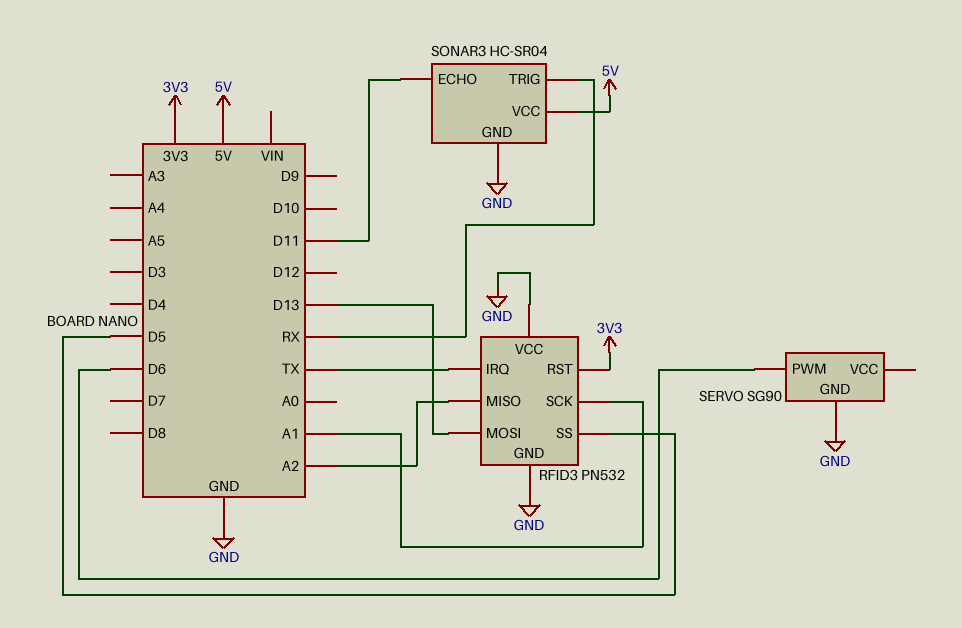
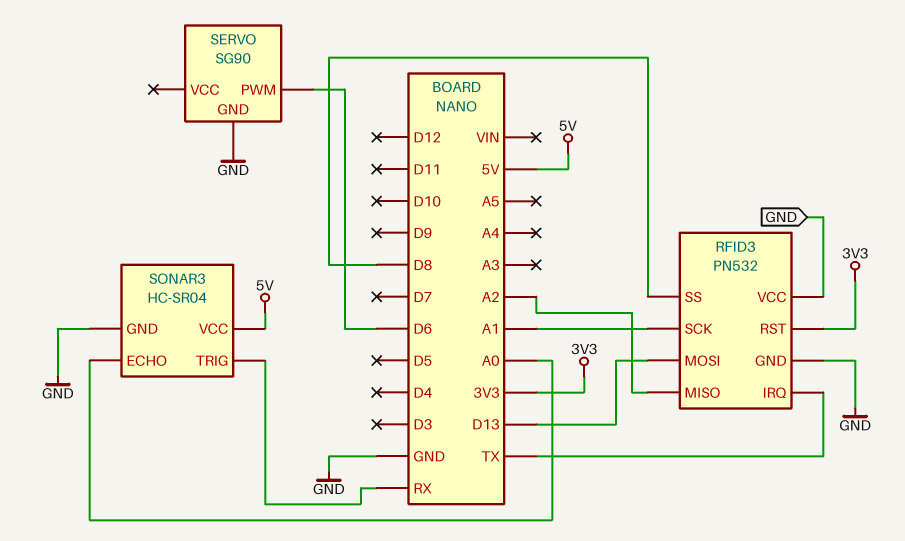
RFID3 pin SS: D5 -> D8
SONAR3 pin ECHO: D11 -> A0

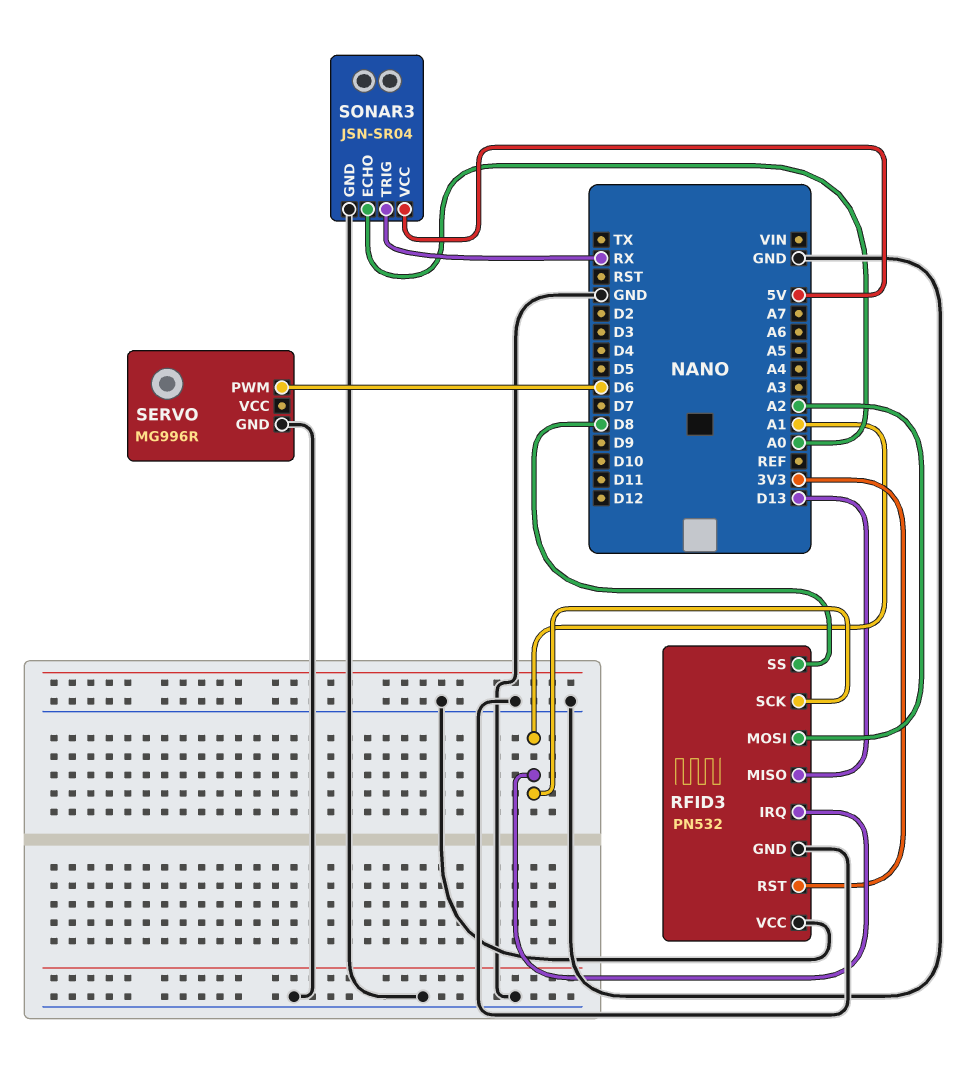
RFID3 pin IRQ: TX -> A1
RFID3 pin MISO: A2 -> D13
RFID3 pin MOSI: D13 -> A2
SERVO: SG90 -> MG996R
SONAR3: HC-SR04 -> JSN-SR04

